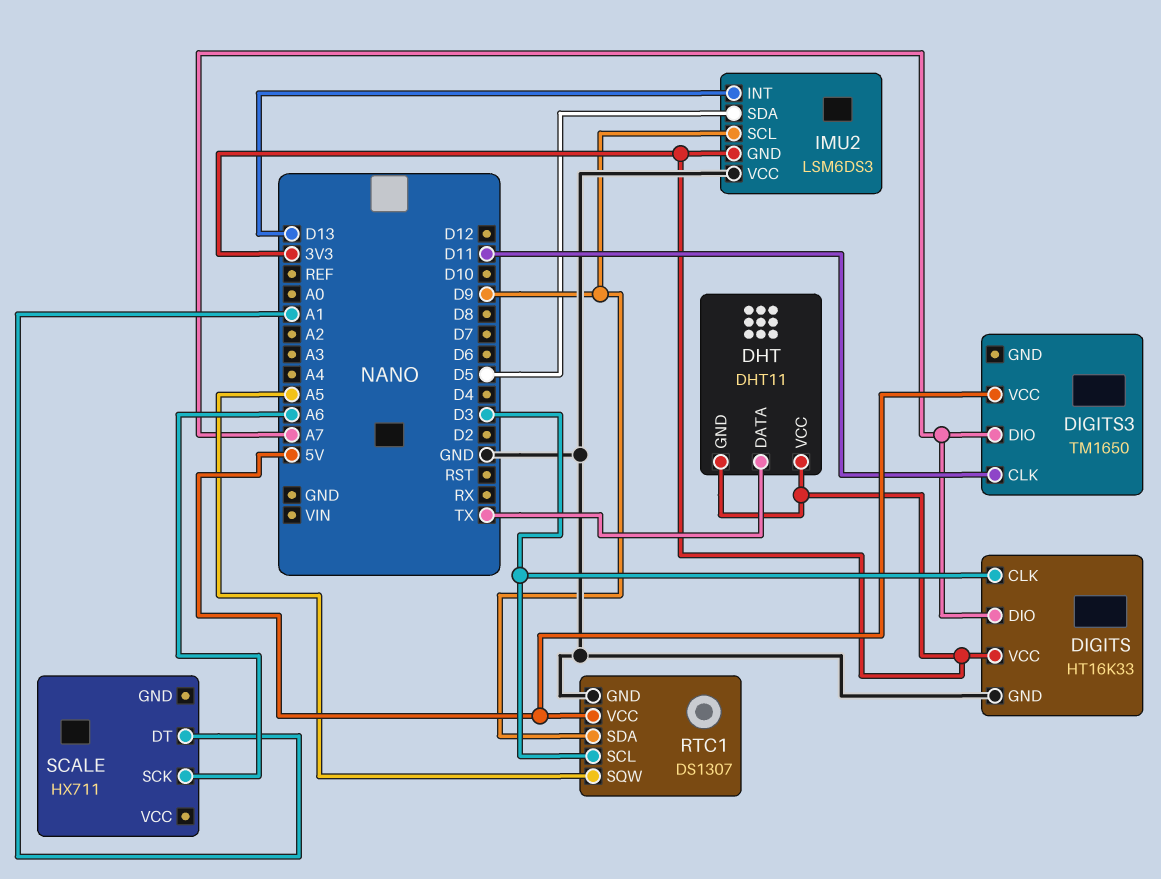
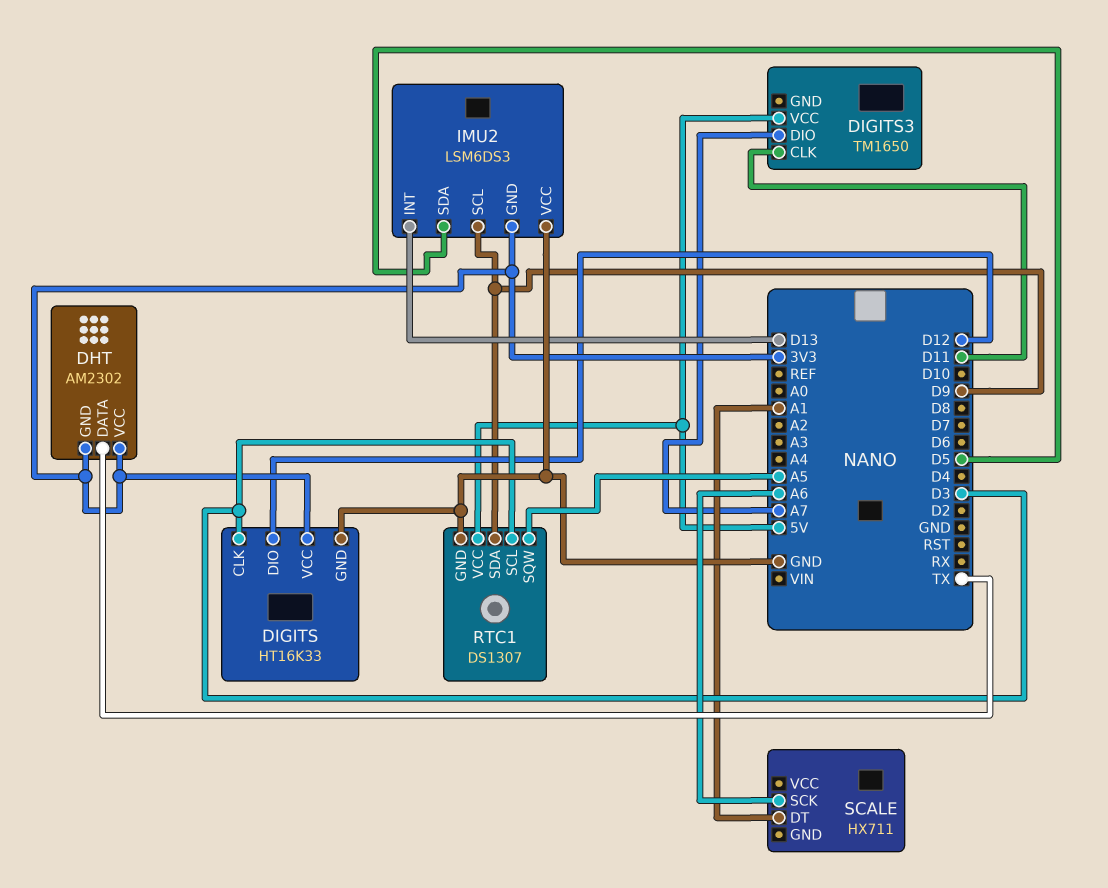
DHT: DHT11 -> AM2302
DIGITS pin DIO: A7 -> D12

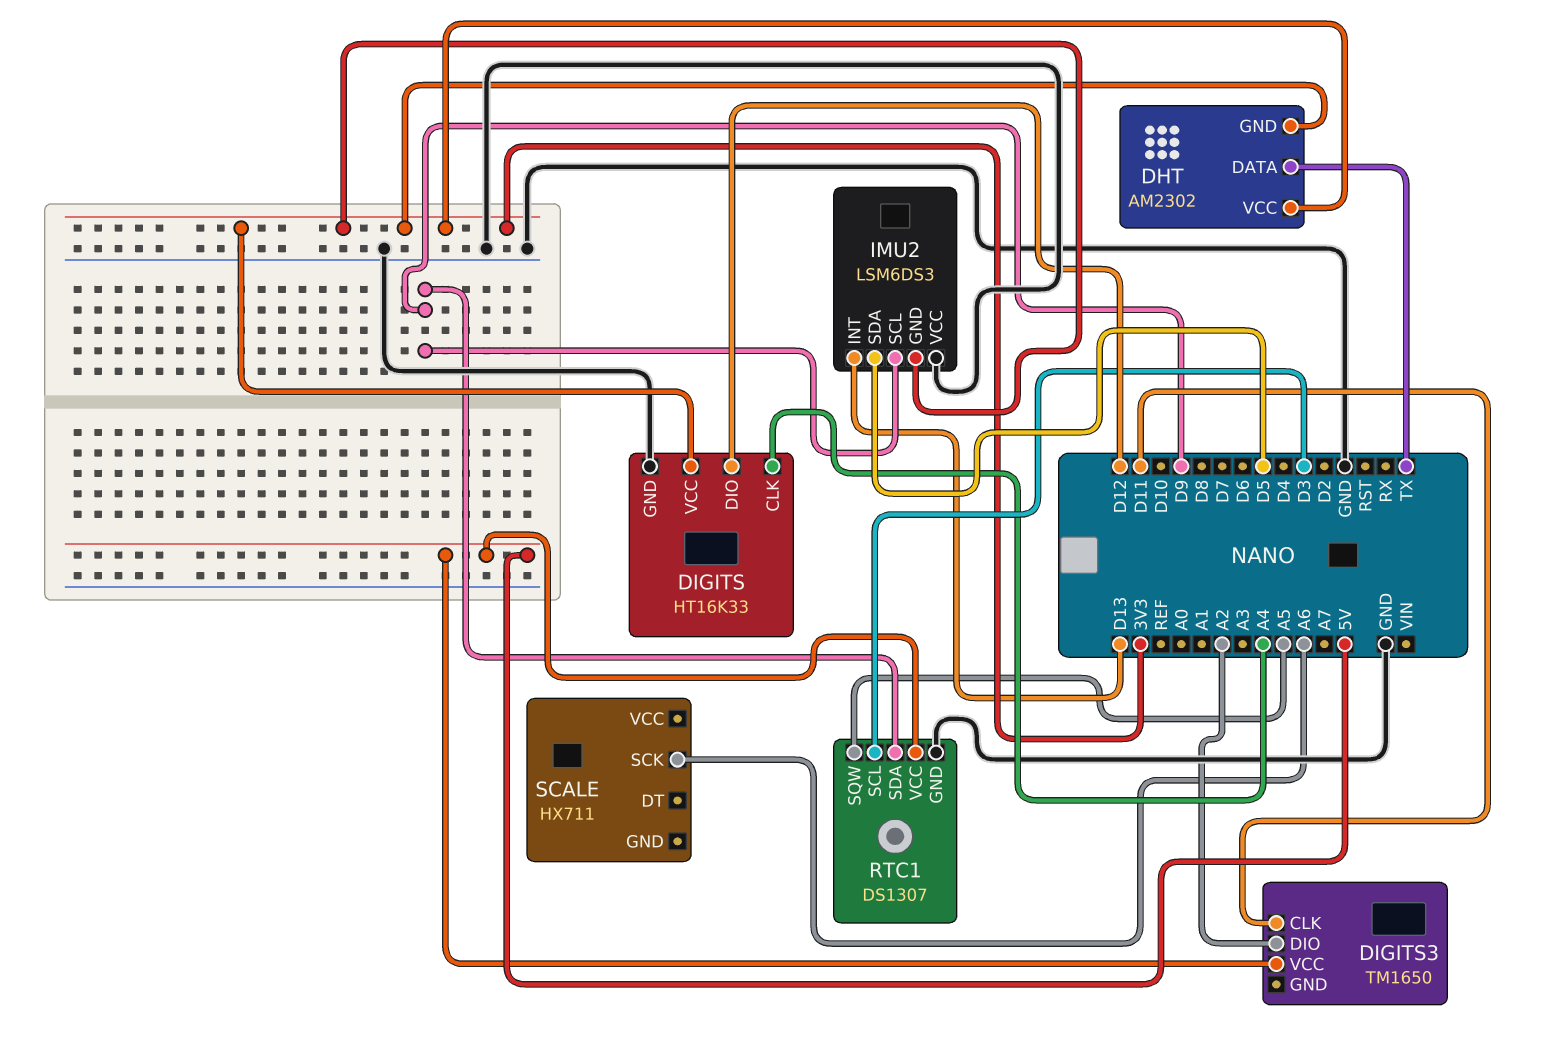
DIGITS pin CLK: D3 -> A4
DIGITS3 pin DIO: A7 -> A2
SCALE pin DT: A1 -> none

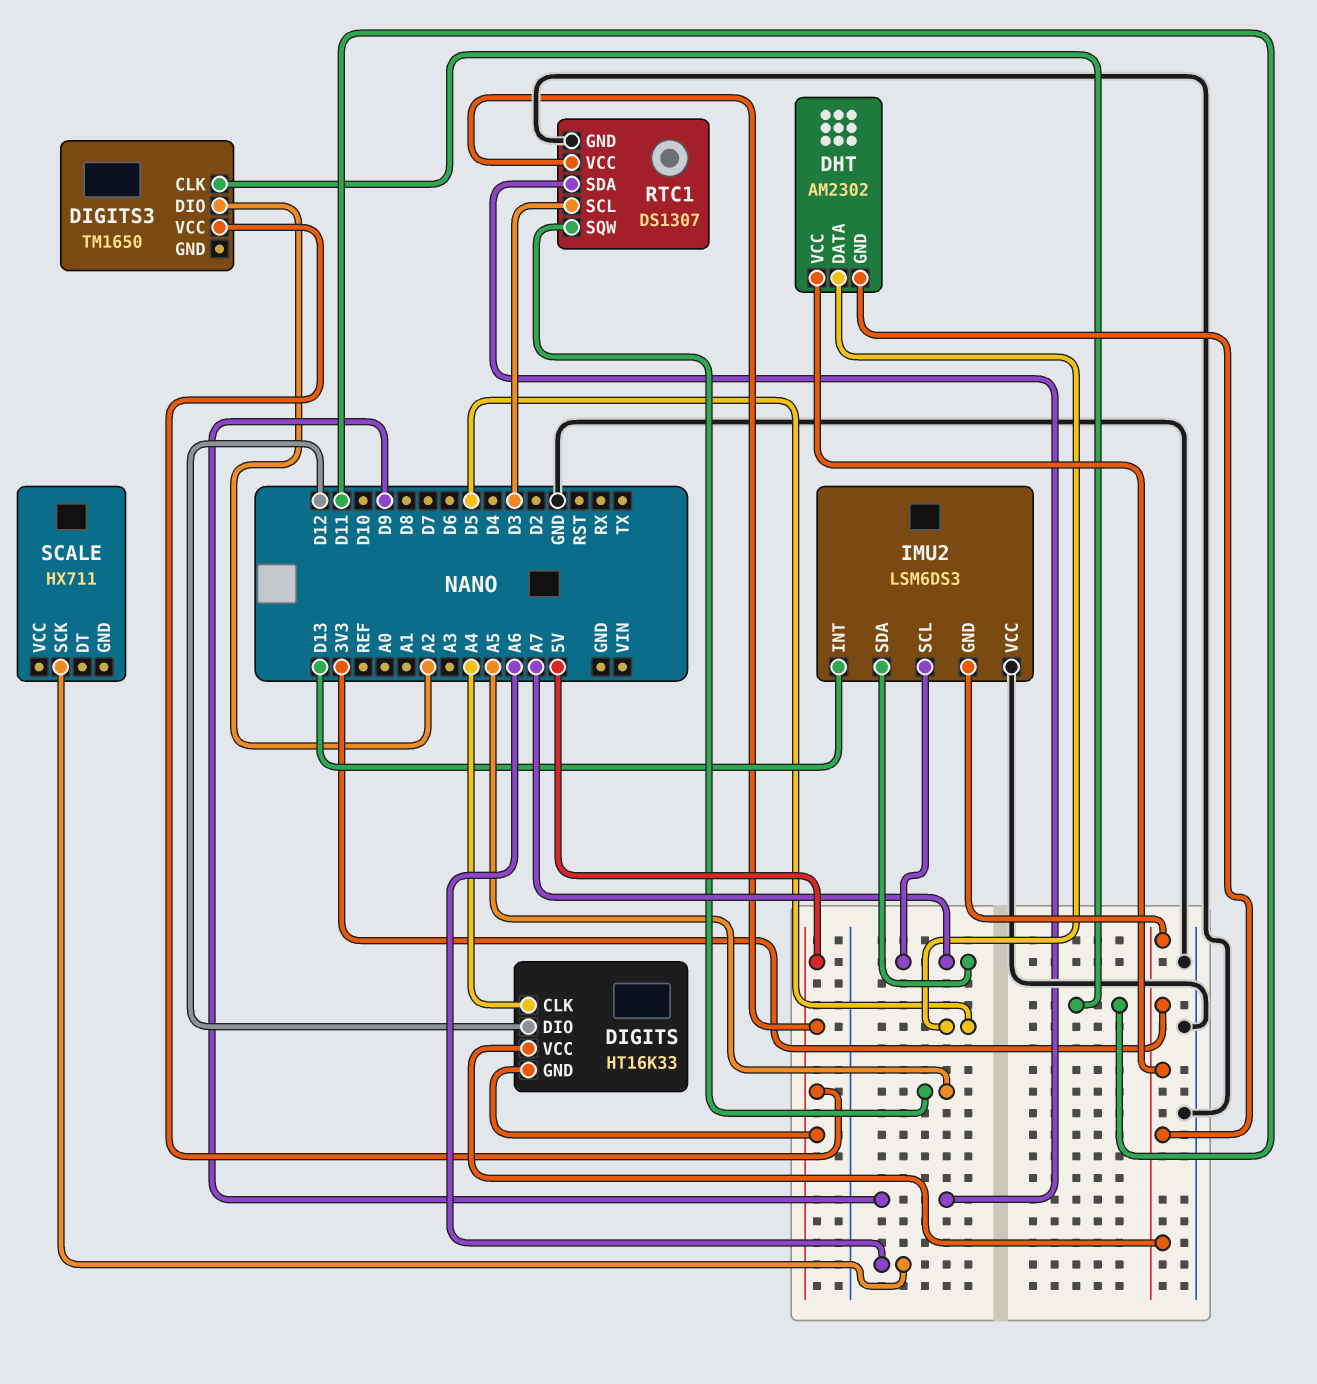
DHT pin DATA: TX -> D5
DIGITS pin GND: GND -> 5V
IMU2 pin SCL: D9 -> A7
IMU2 pin SDA: D5 -> A7

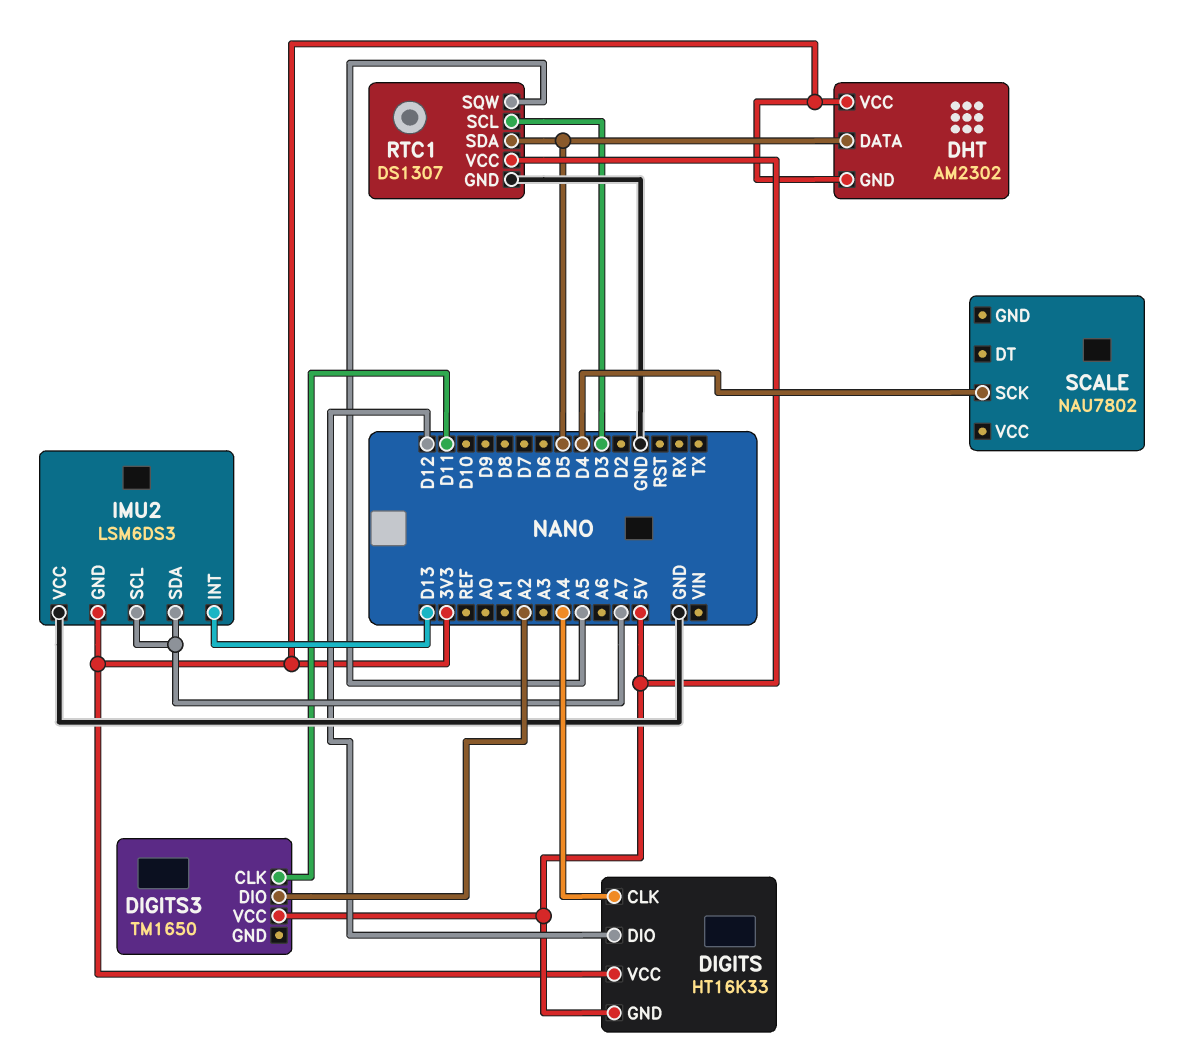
RTC1 pin SDA: D9 -> D5
SCALE: HX711 -> NAU7802
SCALE pin SCK: A6 -> D4

